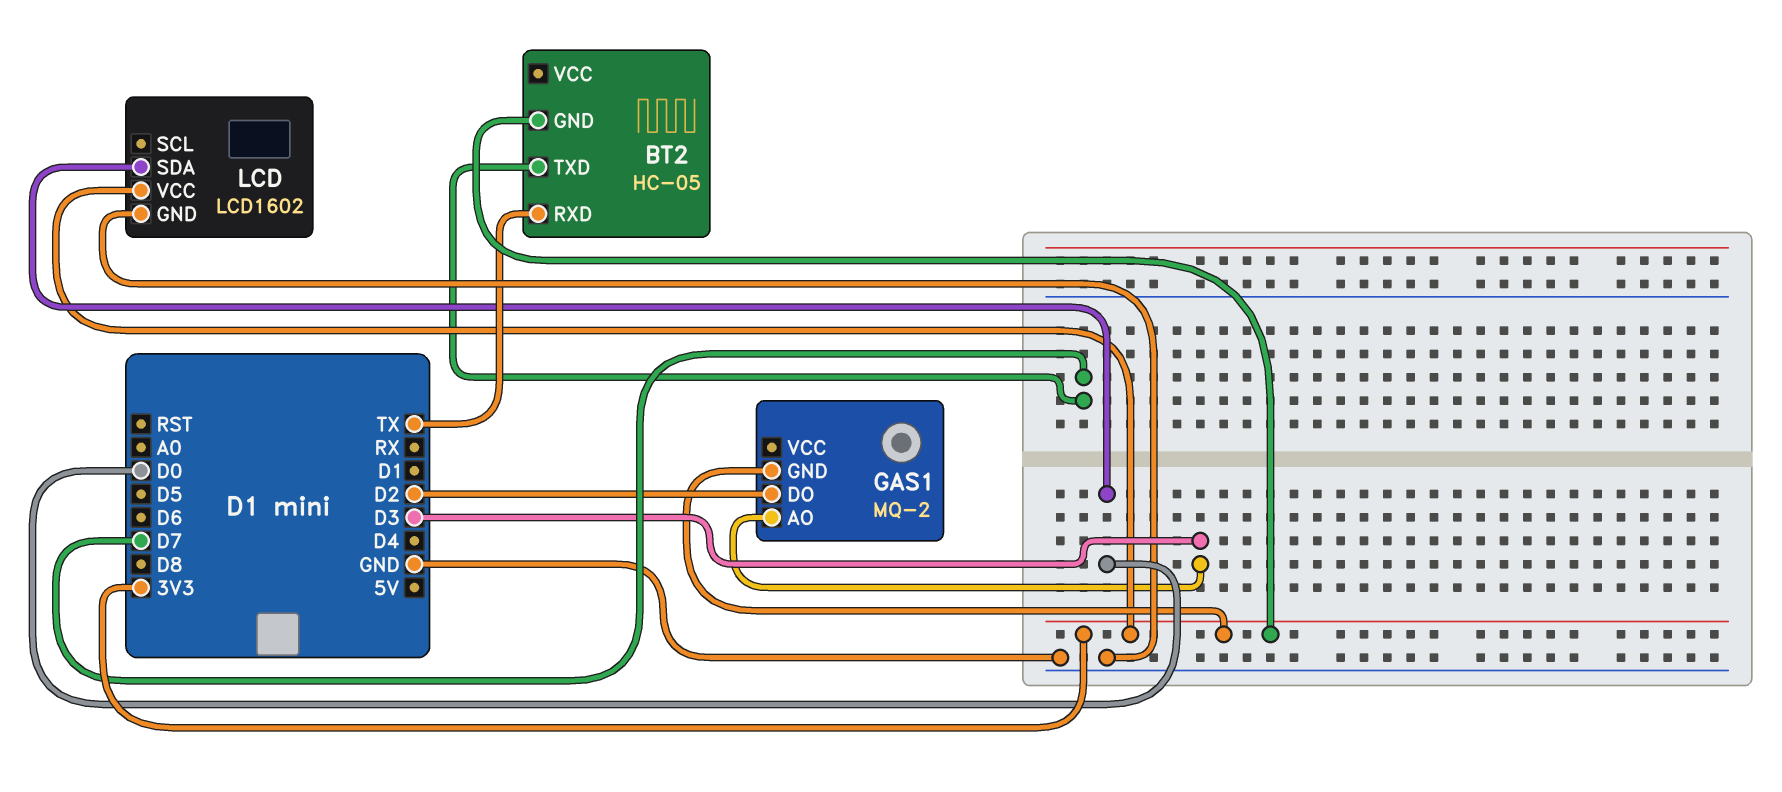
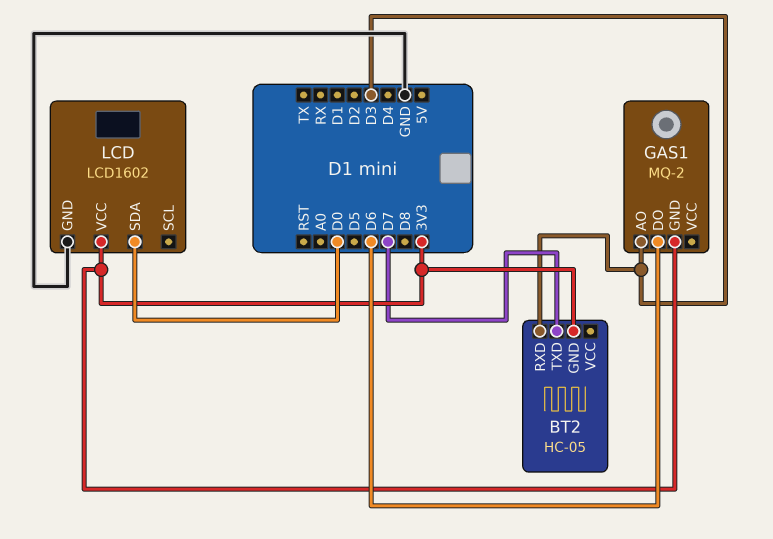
BT2 pin RXD: TX -> D3
GAS1 pin DO: D2 -> D6

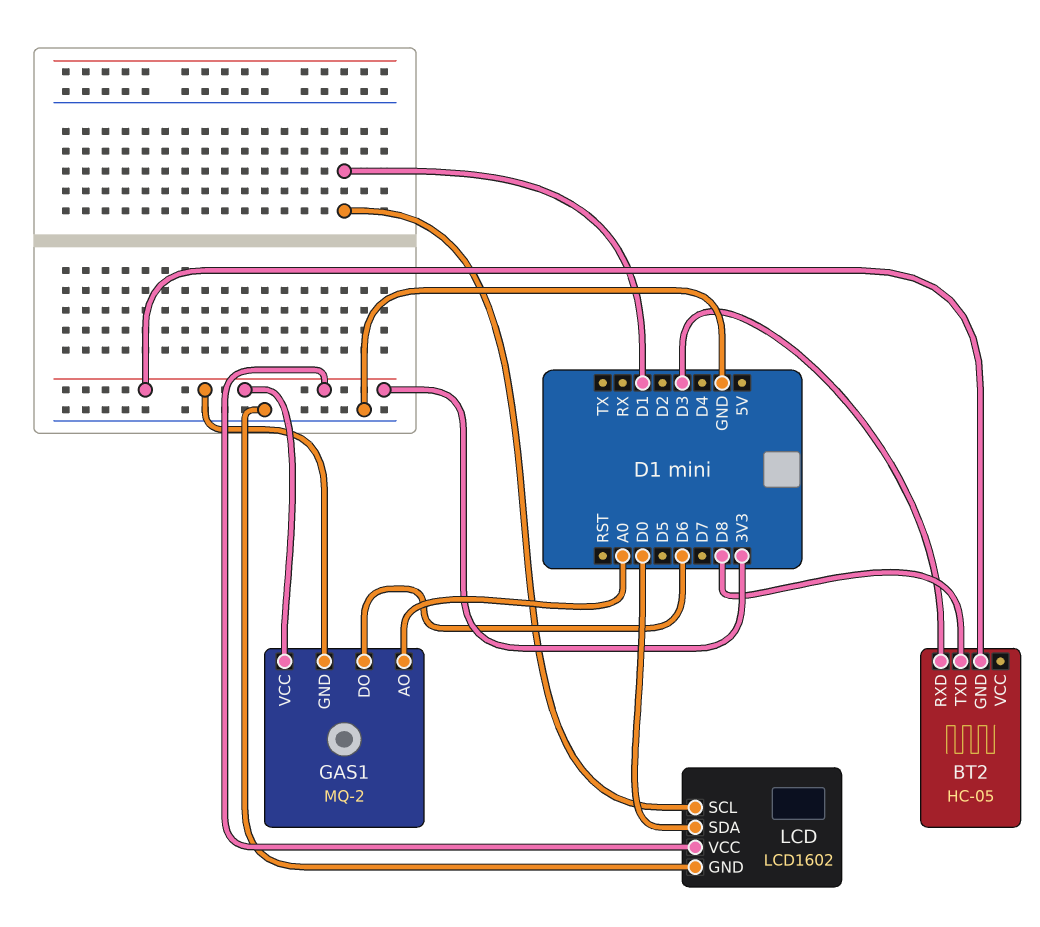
BT2 pin TXD: D7 -> D8
GAS1 pin AO: D3 -> A0
GAS1 pin VCC: none -> 3V3
LCD pin SCL: none -> D1

